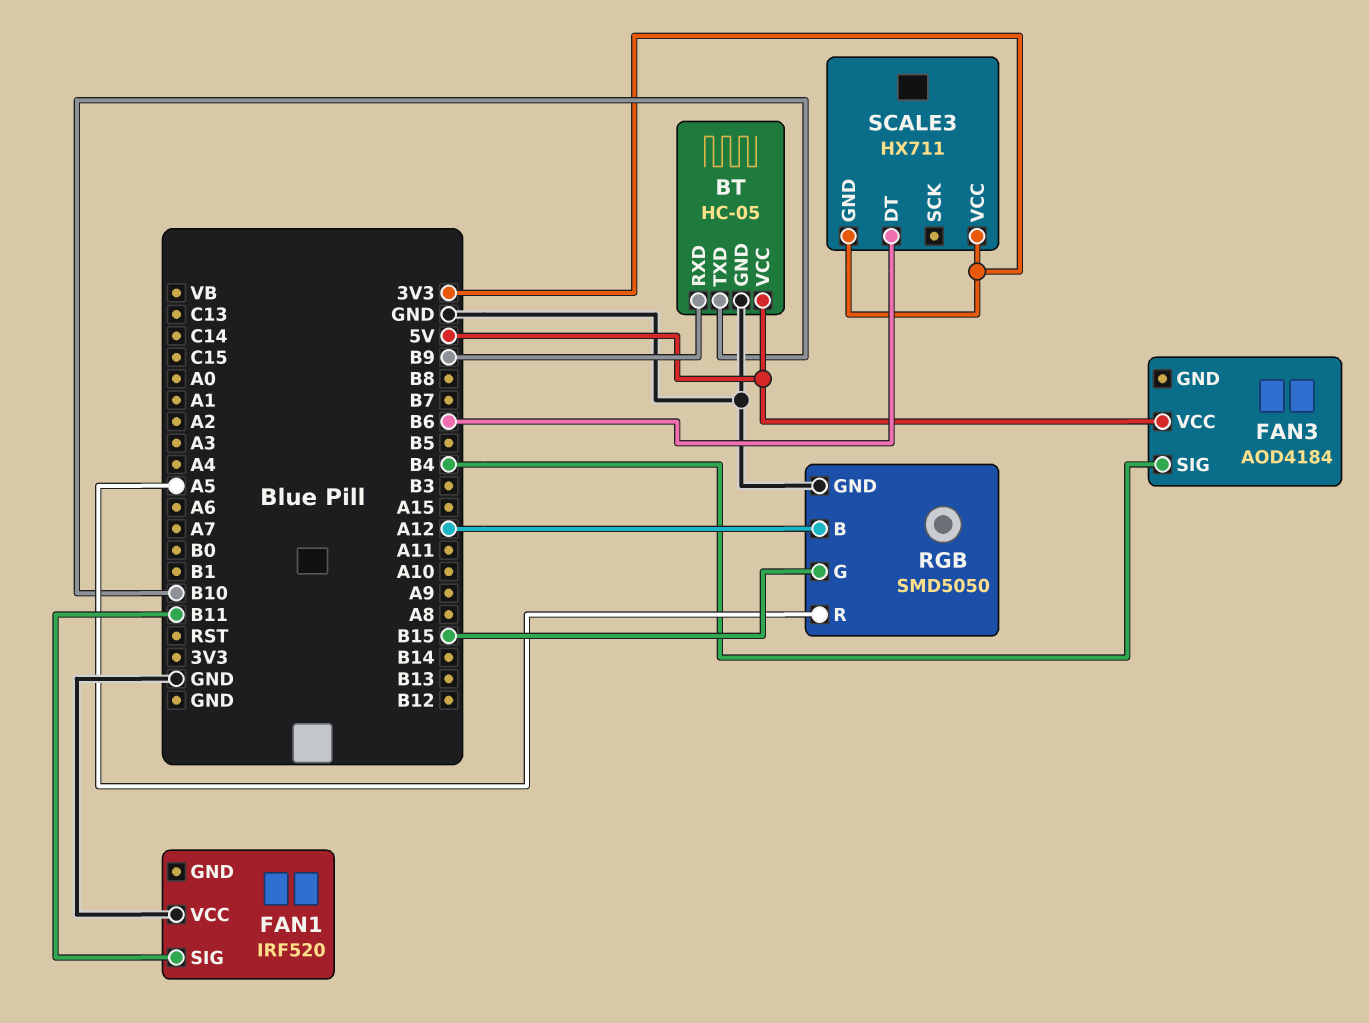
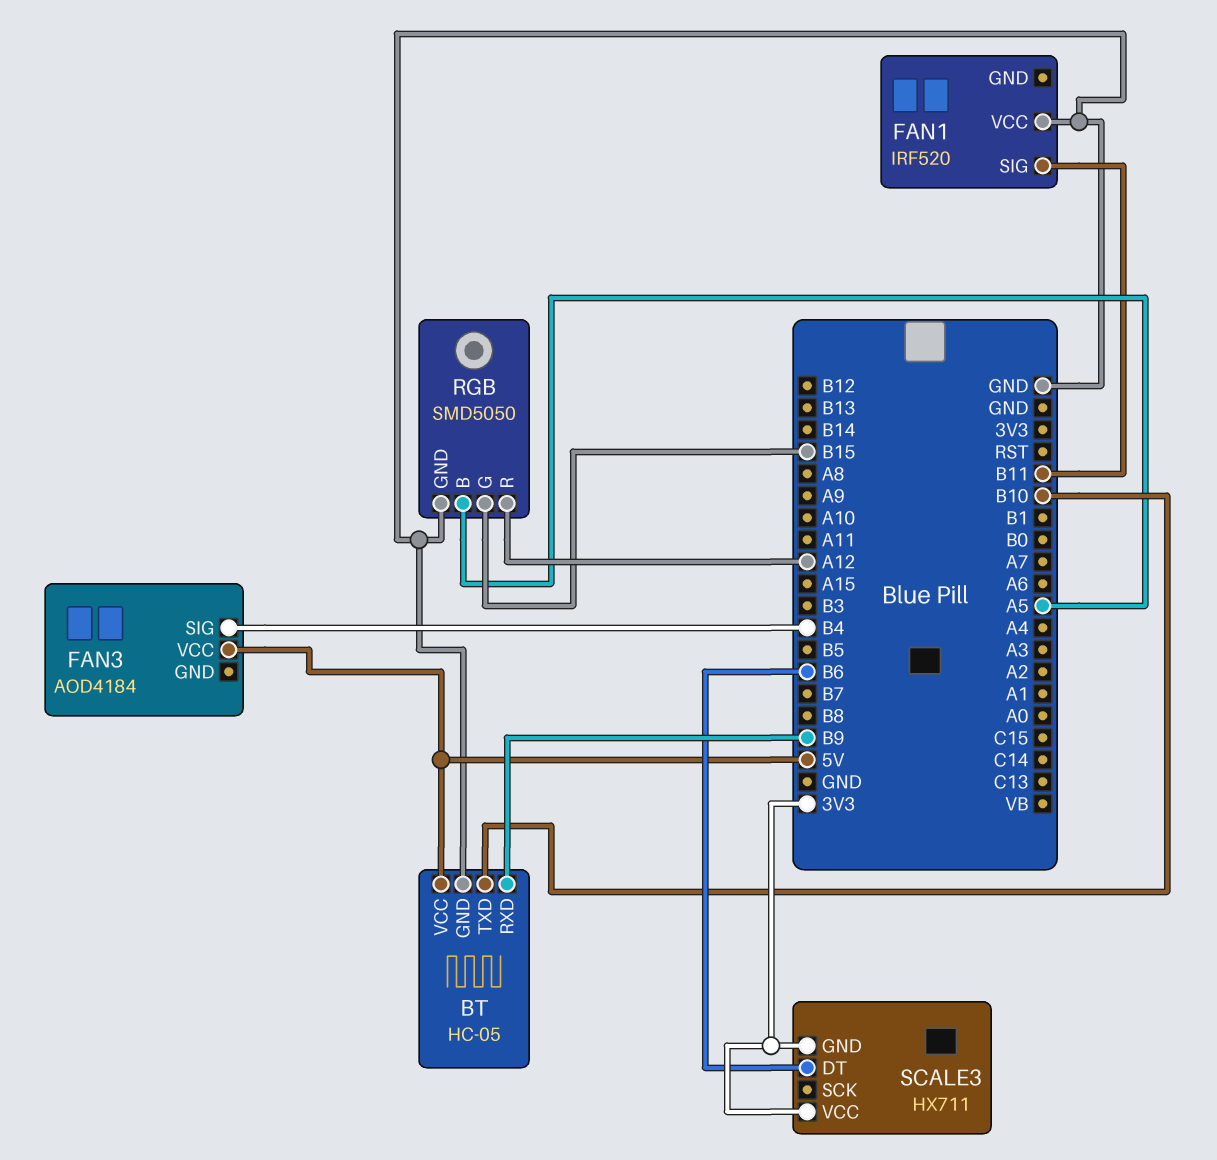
RGB pin B: A12 -> A5
RGB pin R: A5 -> A12

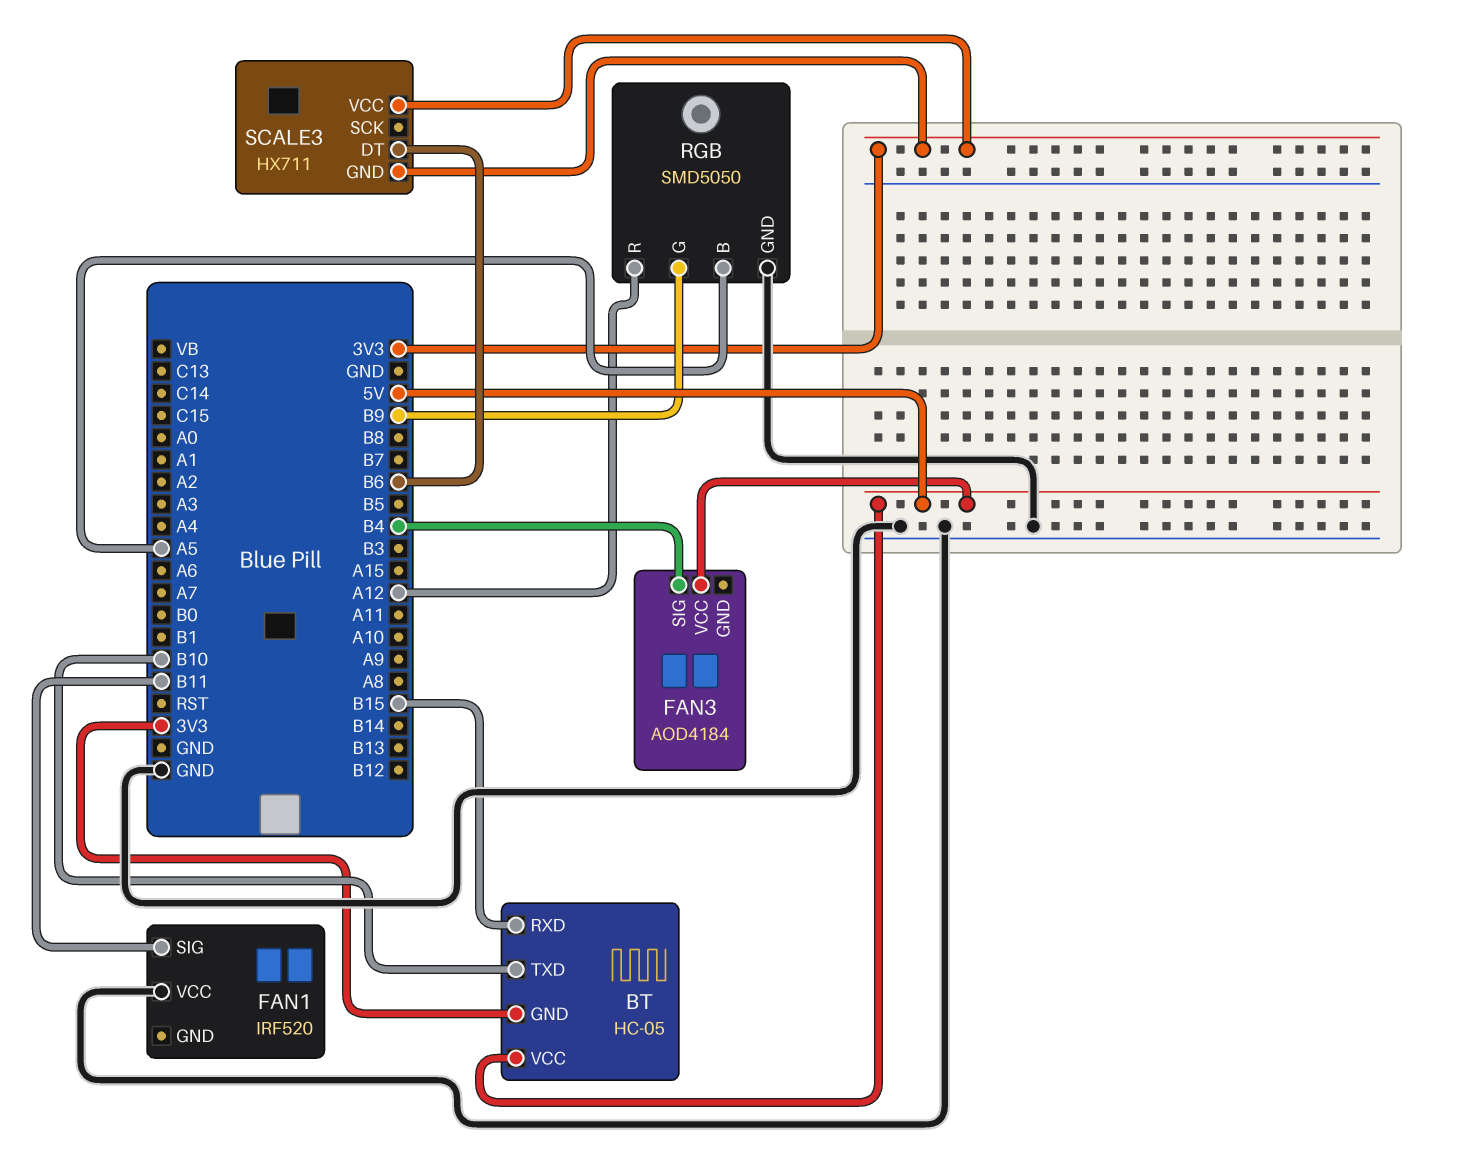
BT pin GND: GND -> 3V3
BT pin RXD: B9 -> B15
RGB pin G: B15 -> B9

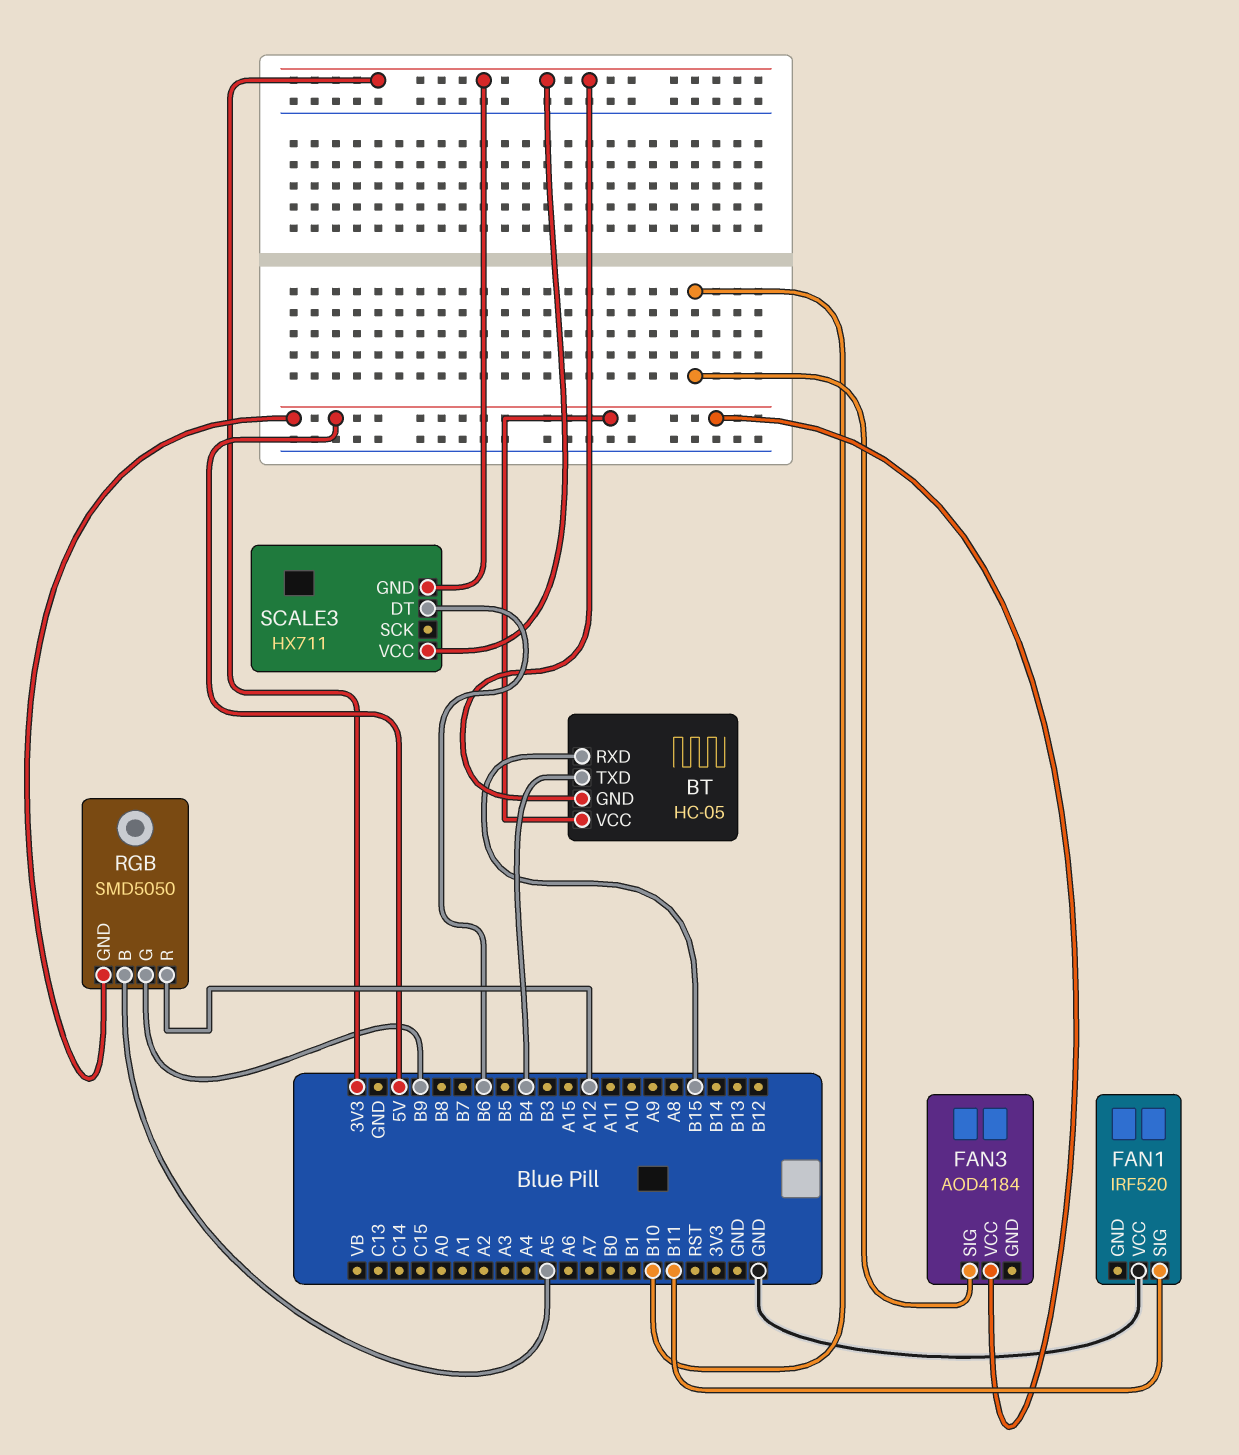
BT pin TXD: B10 -> B4
FAN3 pin SIG: B4 -> B10
RGB pin GND: GND -> 5V

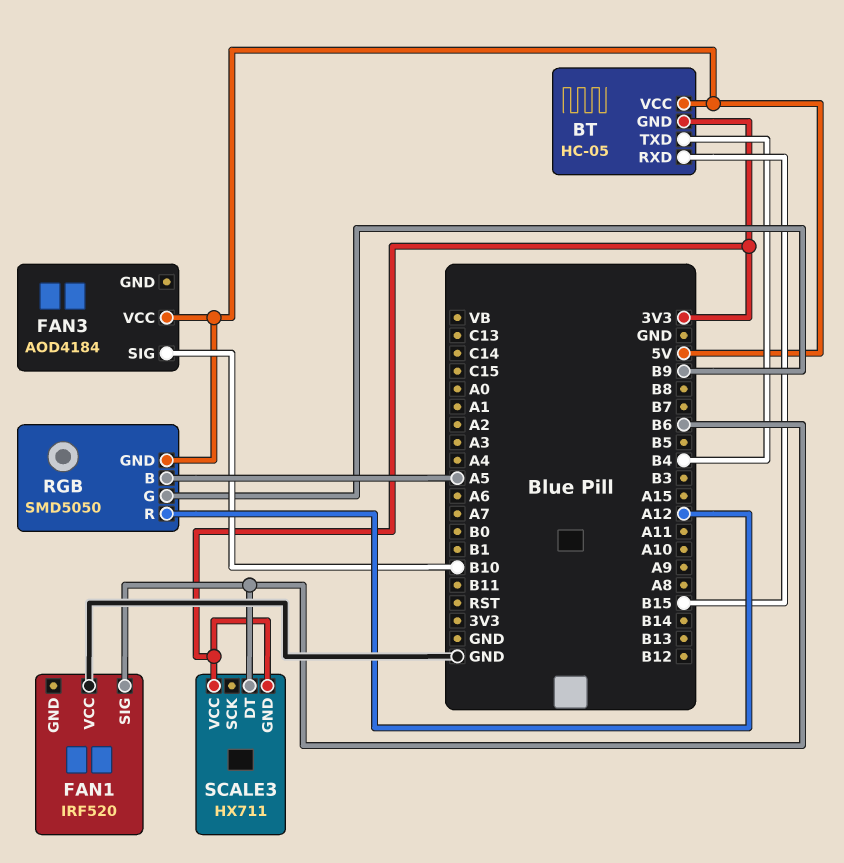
FAN1 pin SIG: B11 -> B6

